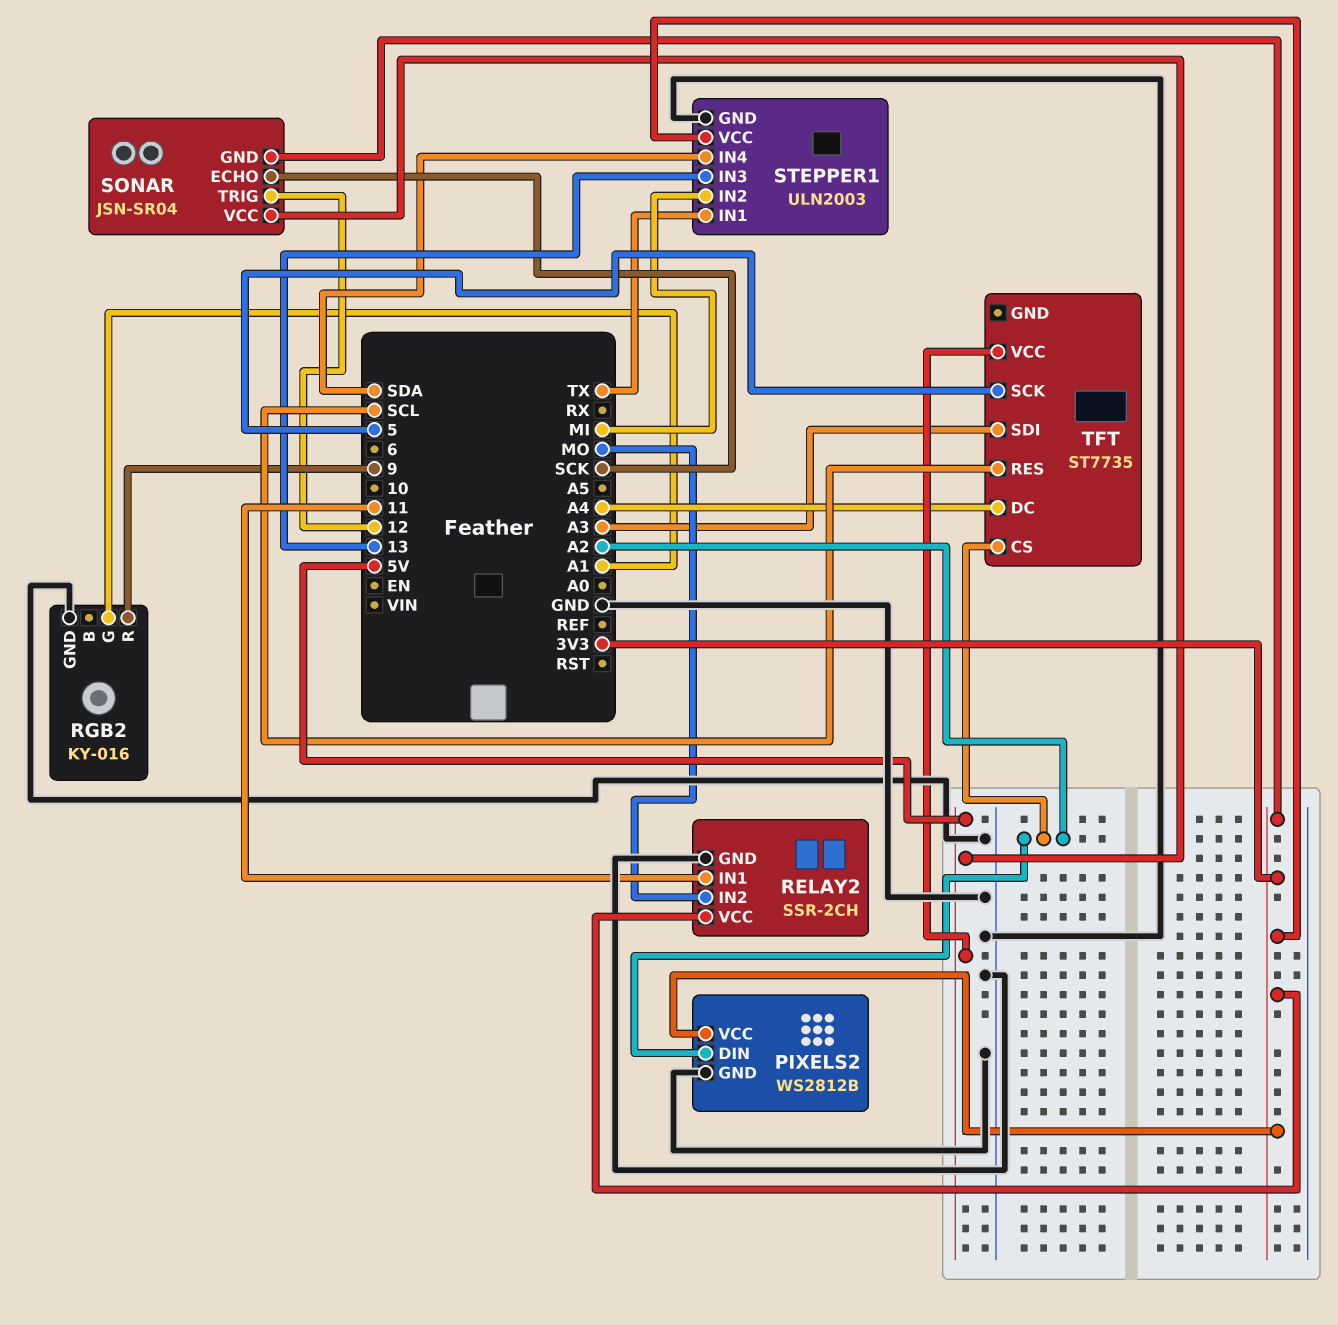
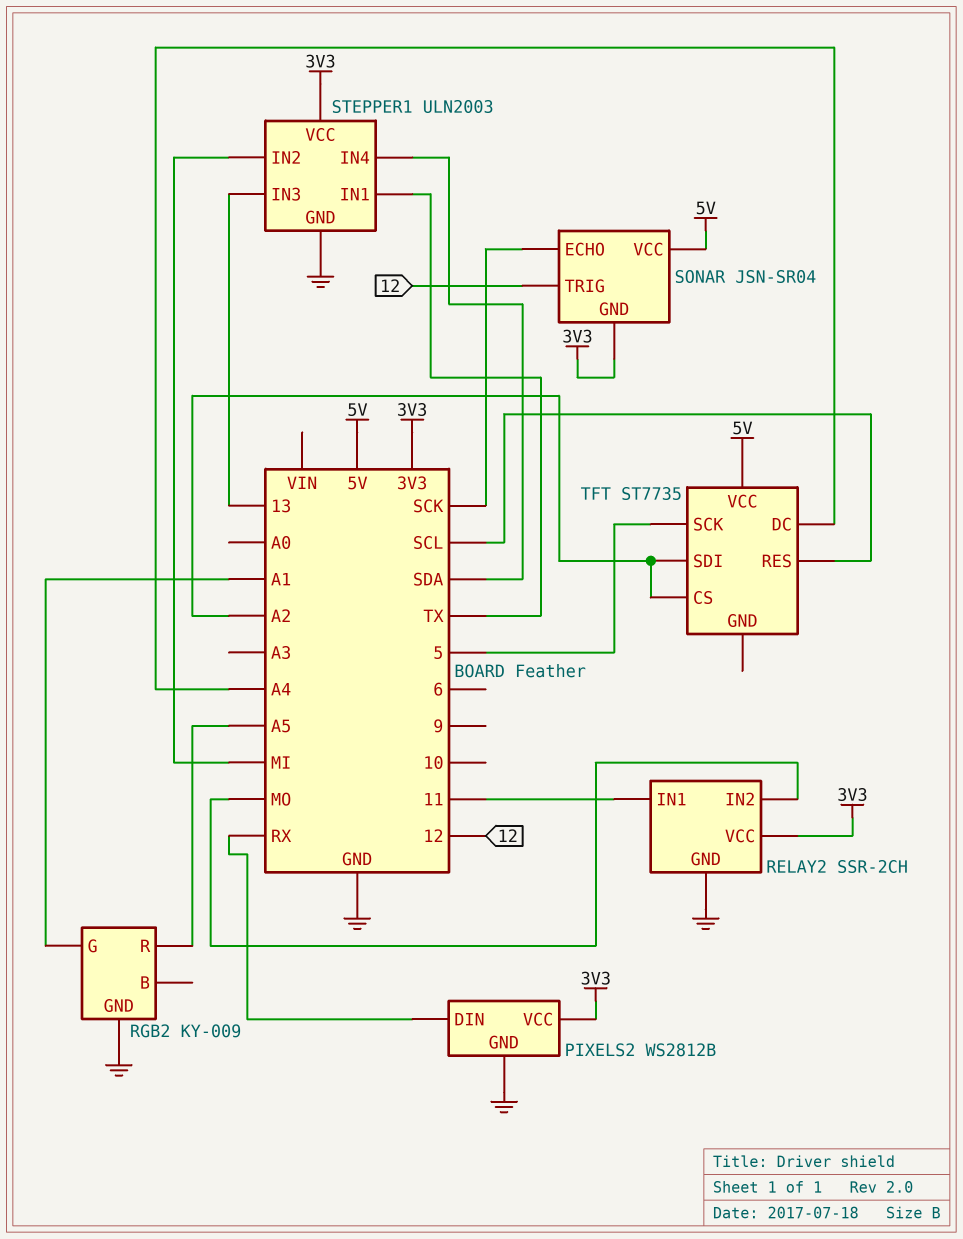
PIXELS2 pin DIN: A2 -> RX
RGB2: KY-016 -> KY-009
RGB2 pin R: 9 -> A5
TFT pin SDI: A3 -> A2

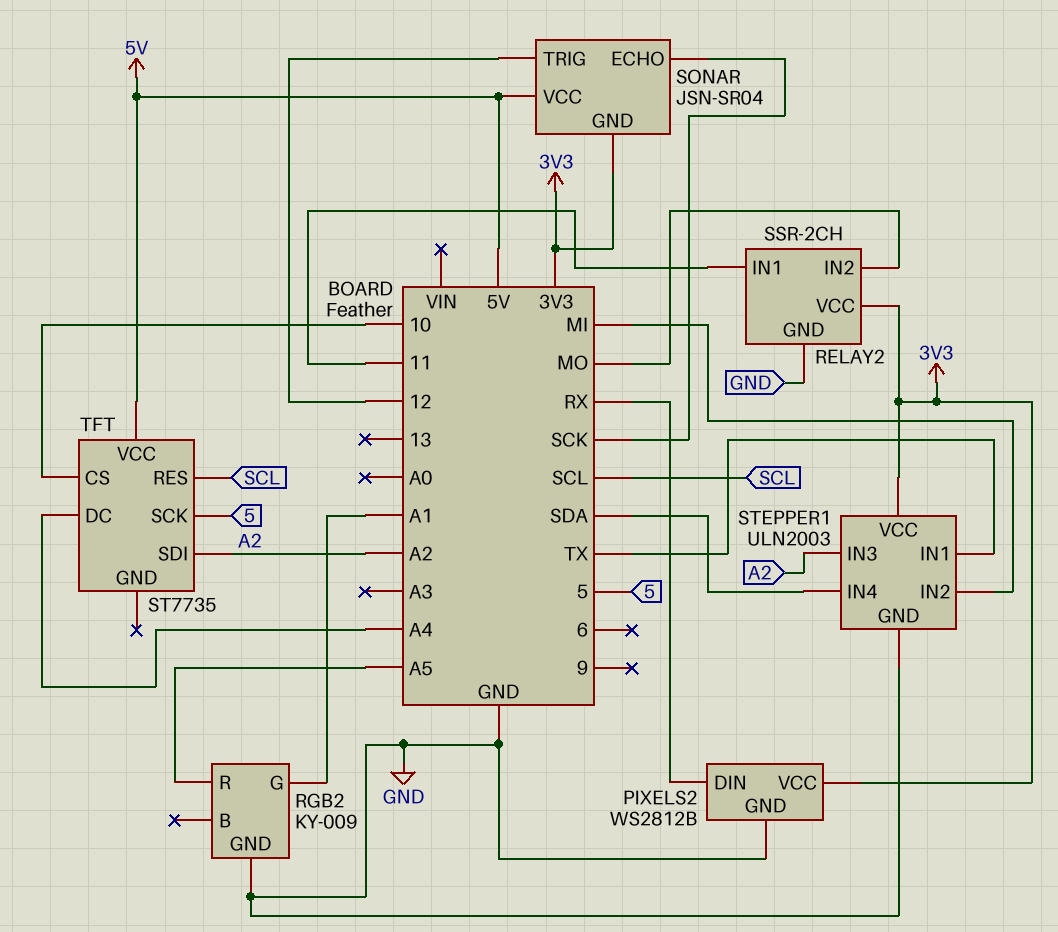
STEPPER1 pin IN3: 13 -> A2
TFT pin CS: A2 -> 10

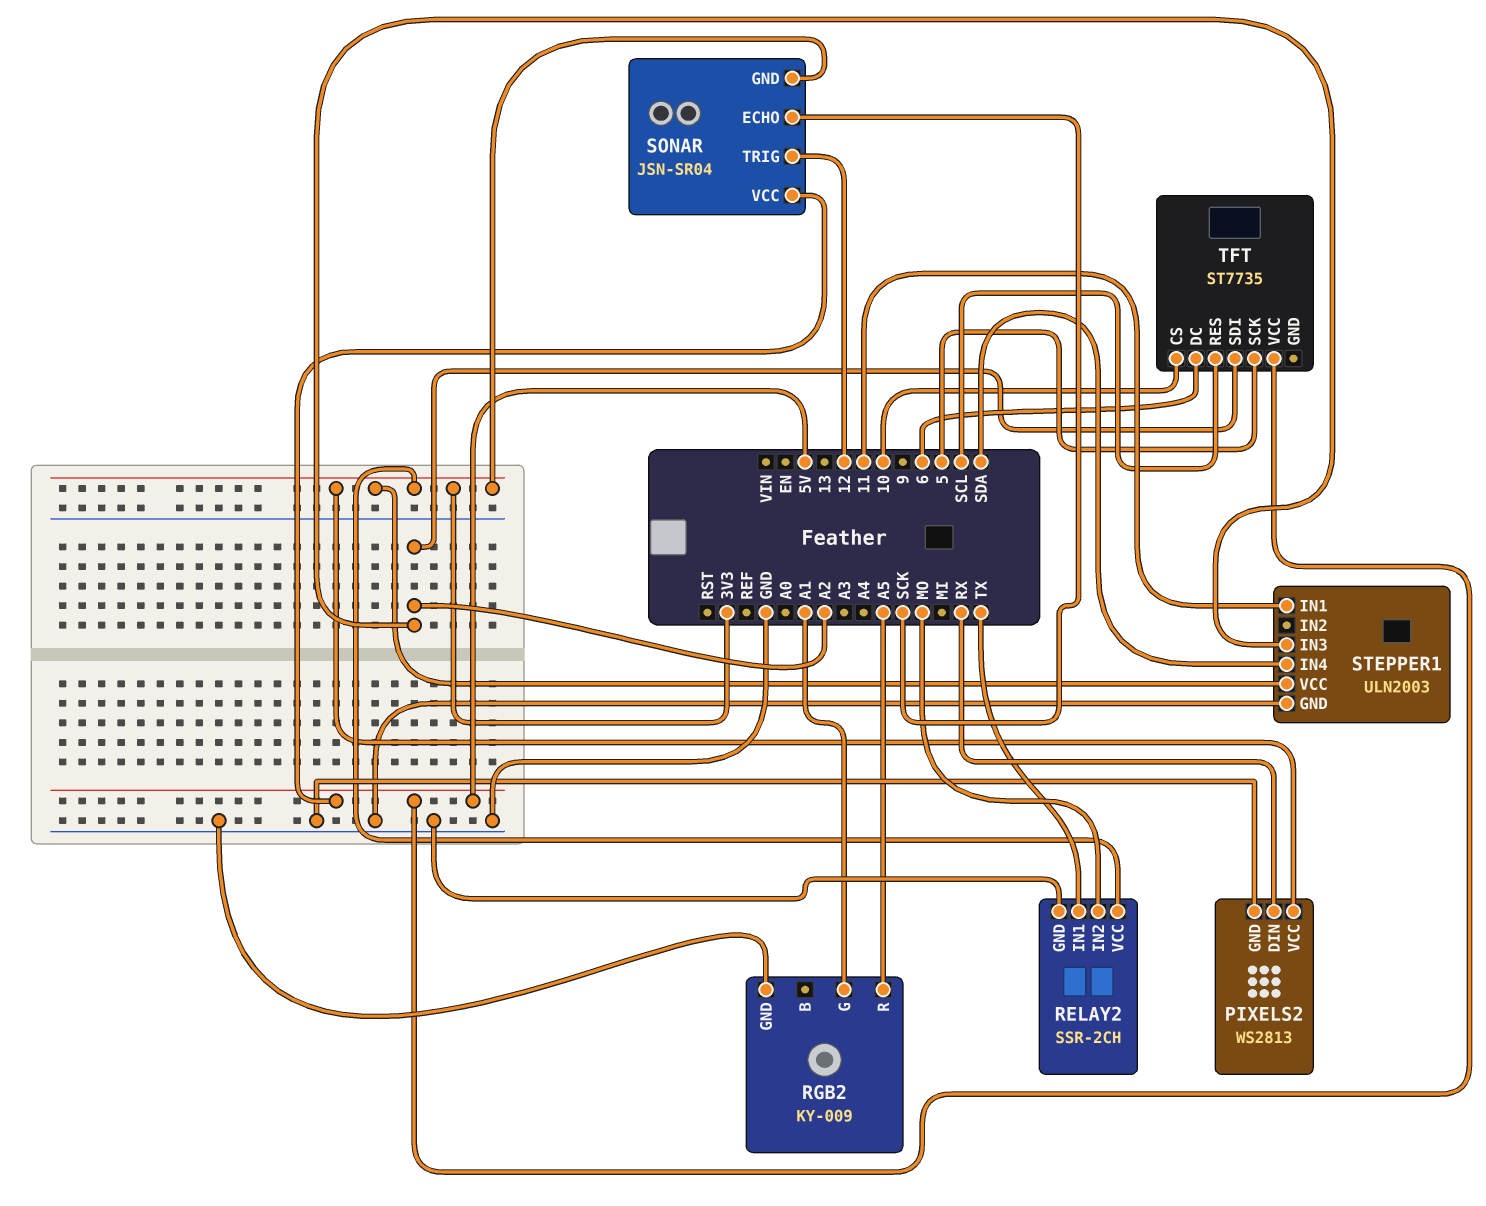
PIXELS2: WS2812B -> WS2813
RELAY2 pin IN1: 11 -> TX
STEPPER1 pin IN1: TX -> 11
STEPPER1 pin IN2: MI -> none
TFT pin DC: A4 -> 6

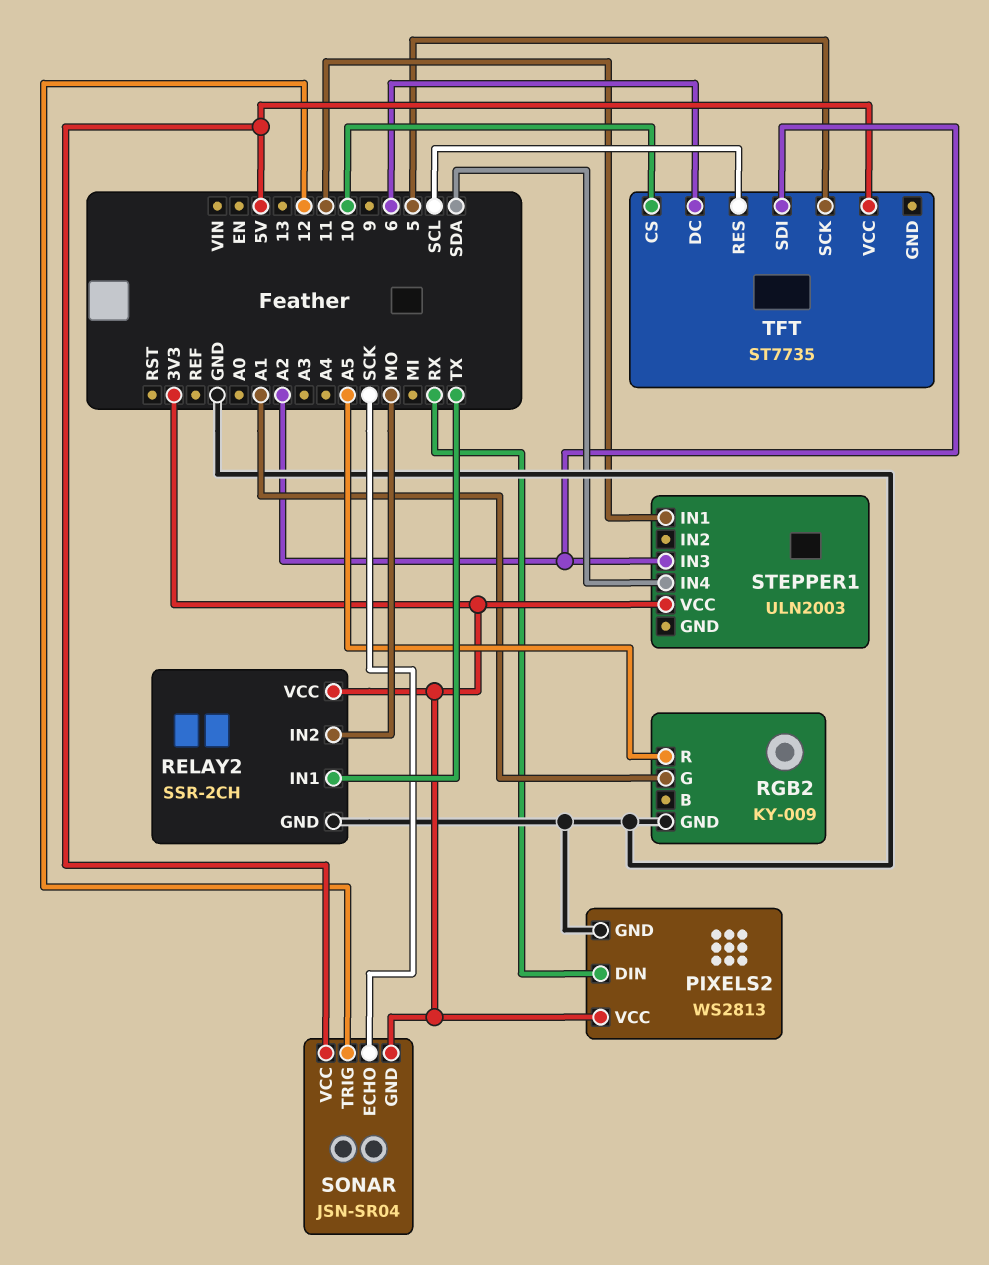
STEPPER1 pin GND: GND -> none

